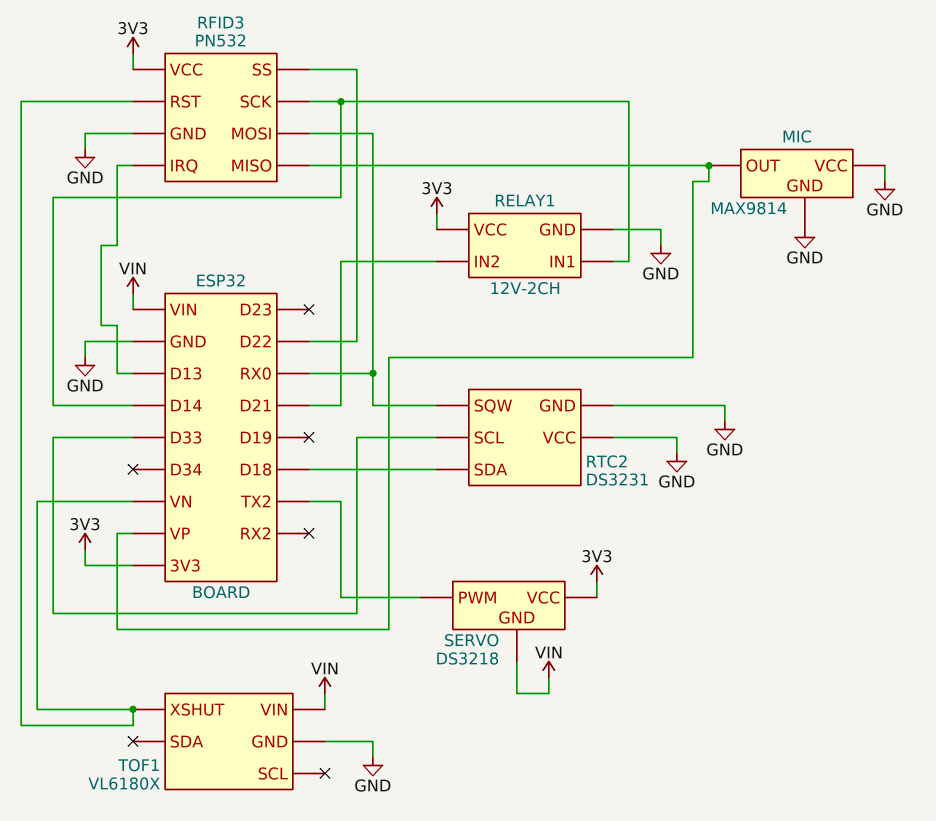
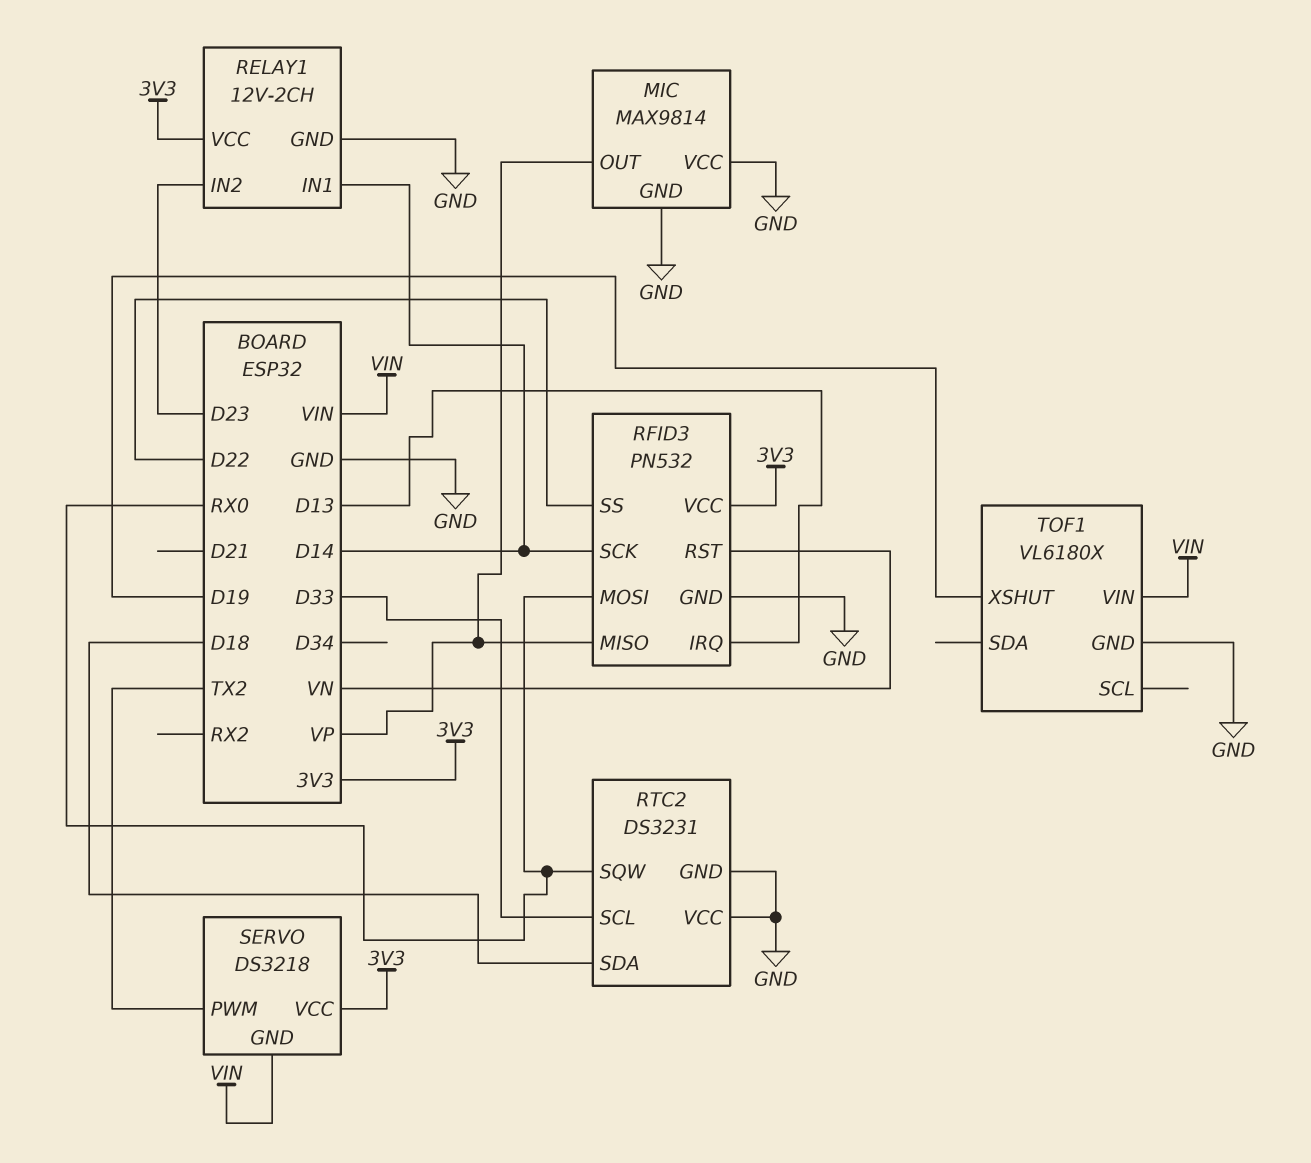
RELAY1 pin IN2: D21 -> D23
TOF1 pin XSHUT: VN -> D19

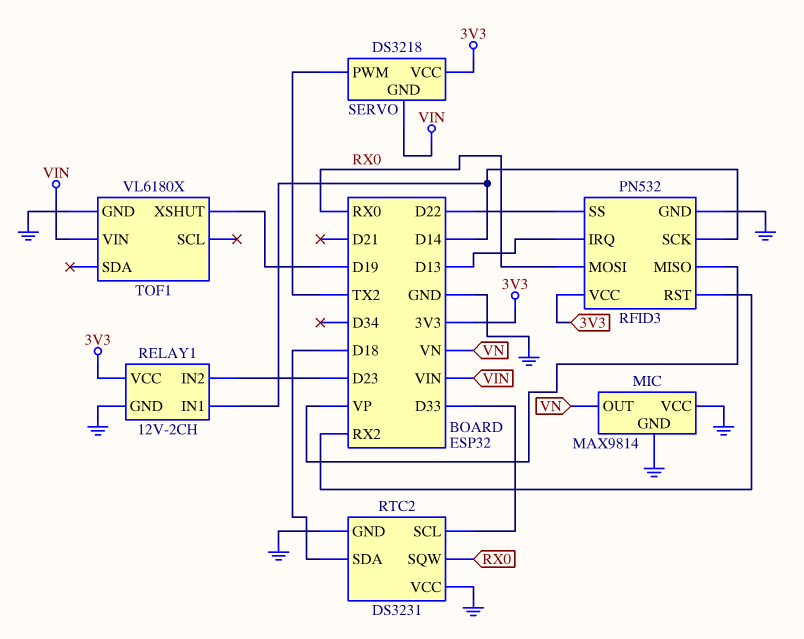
MIC pin OUT: VP -> VN
RFID3 pin RST: VN -> RX2

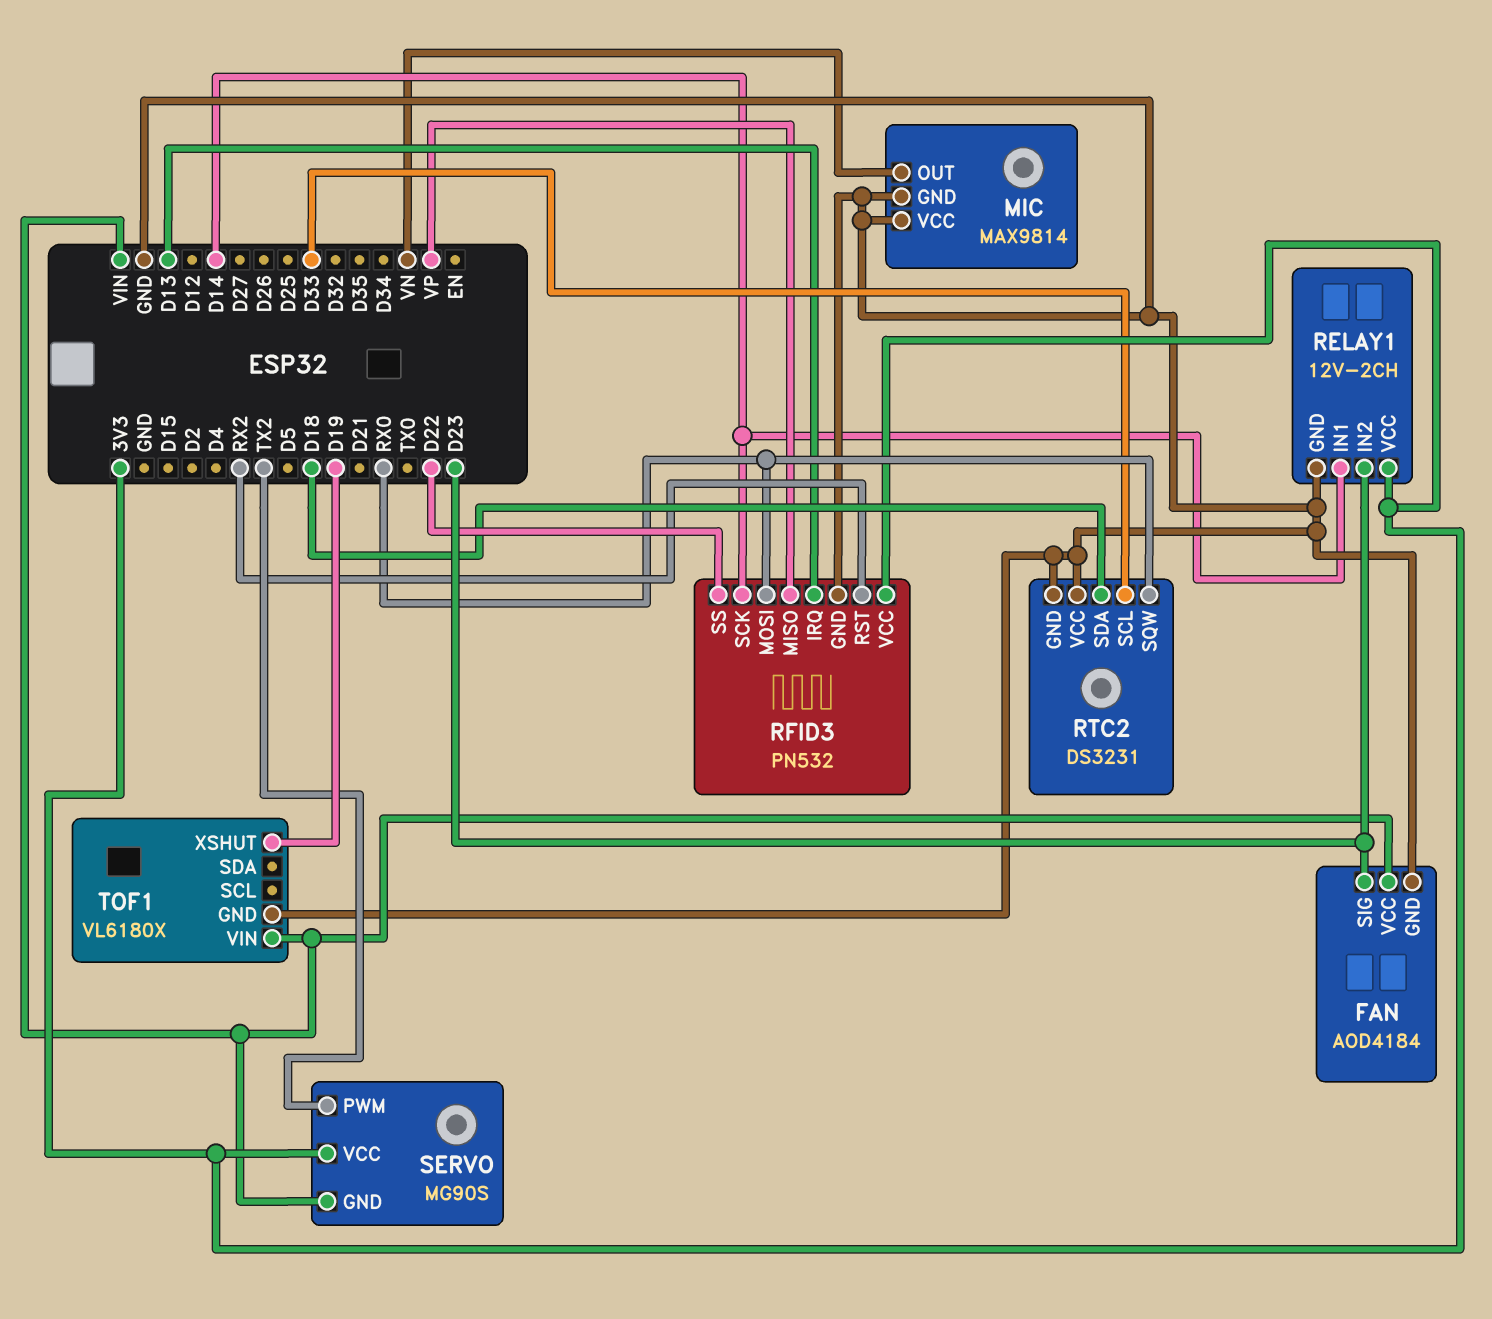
FAN: none -> AOD4184
FAN pin GND: none -> GND
FAN pin SIG: none -> D23
FAN pin VCC: none -> VIN
SERVO: DS3218 -> MG90S

